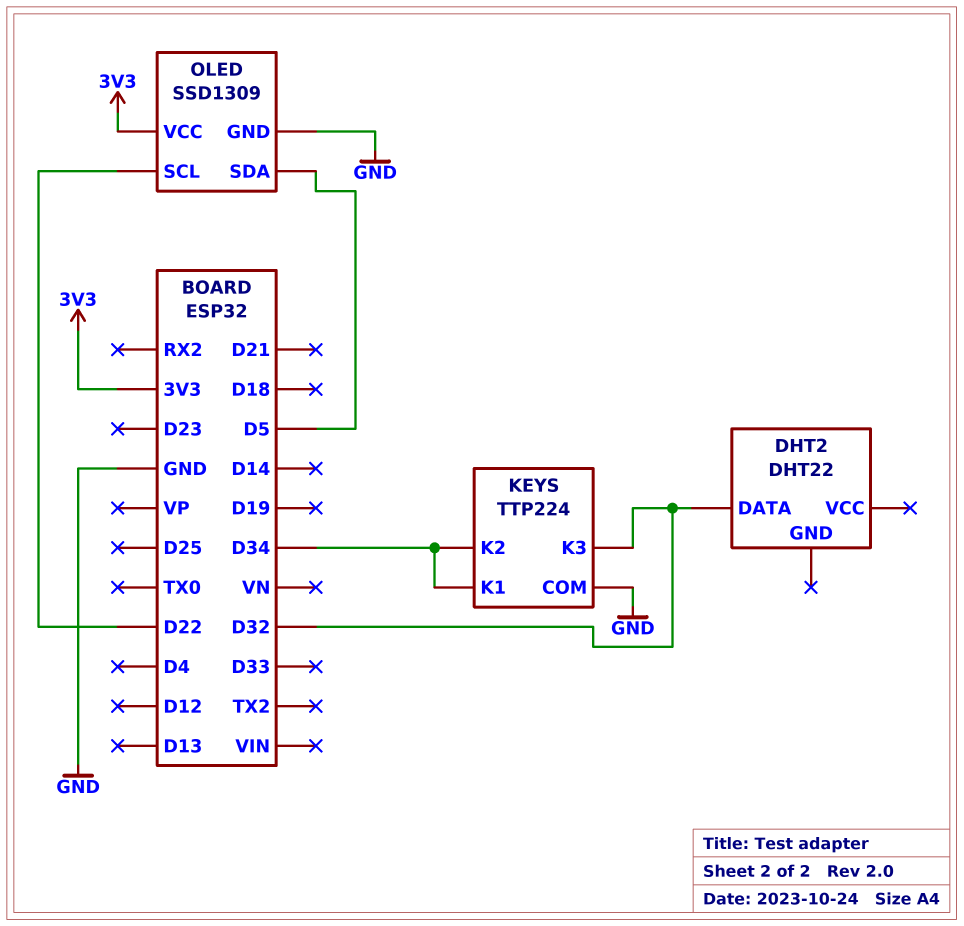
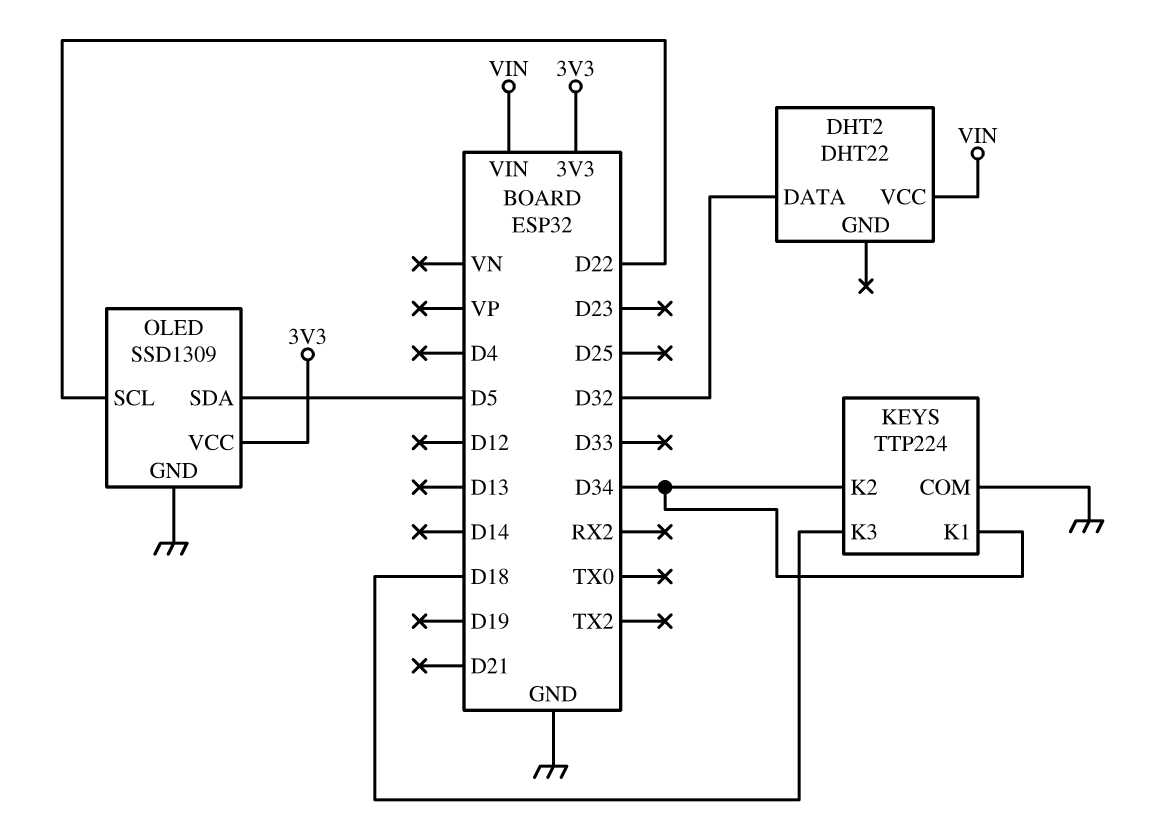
DHT2 pin VCC: none -> VIN
KEYS pin K3: D32 -> D18

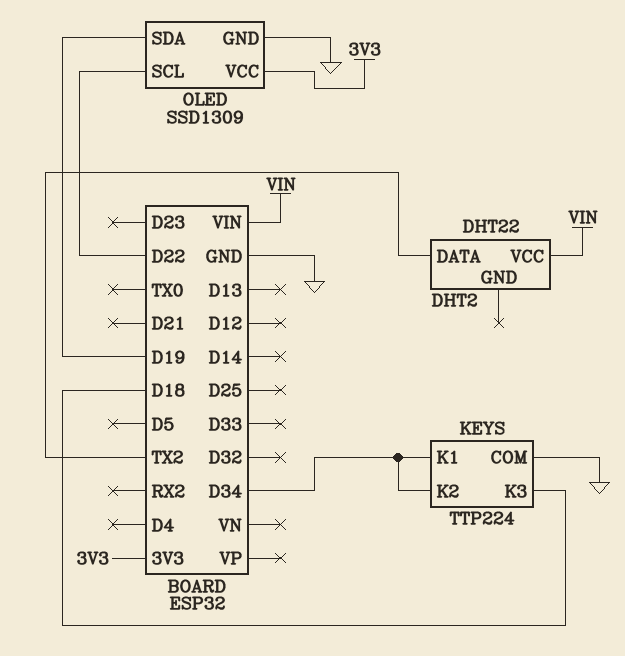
DHT2 pin DATA: D32 -> TX2
OLED pin SDA: D5 -> D19

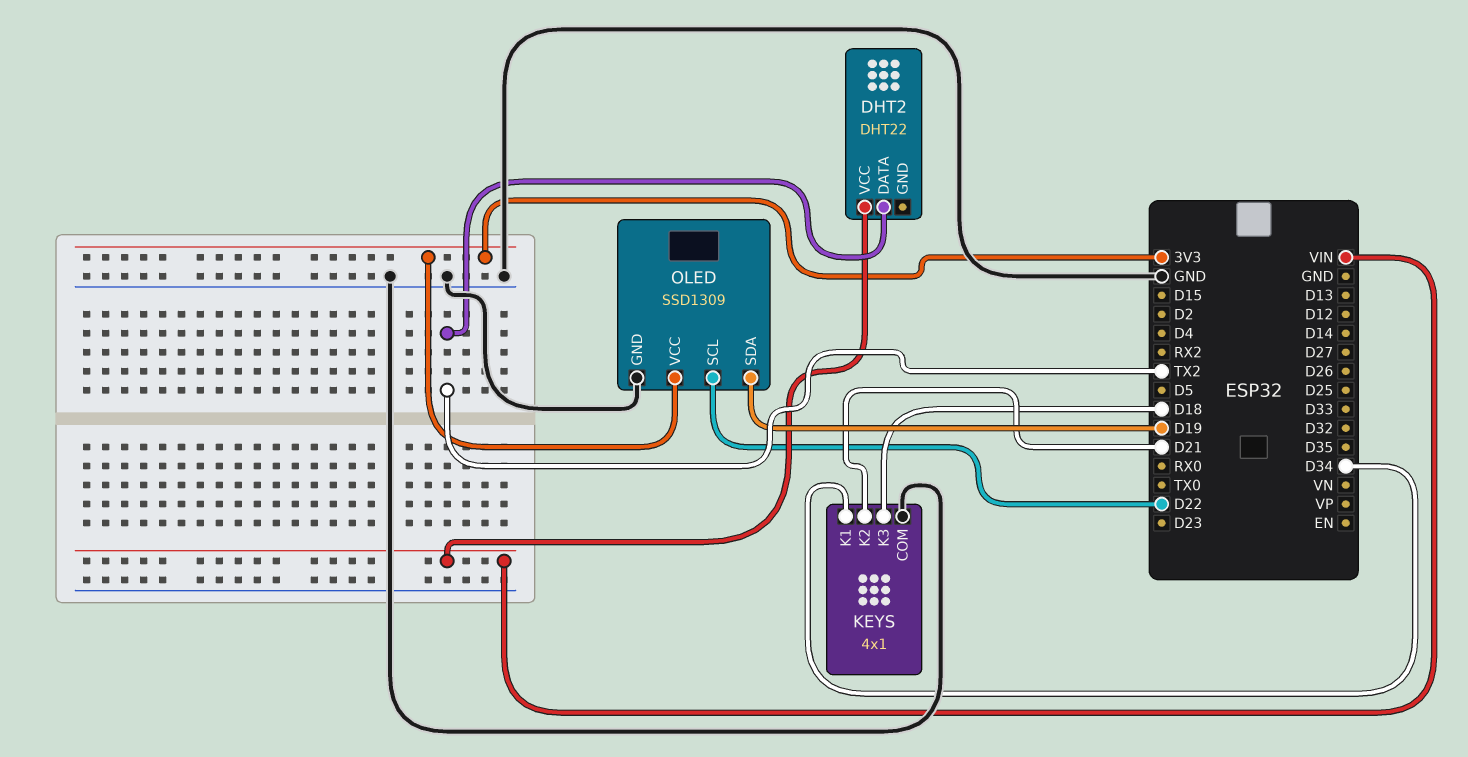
KEYS: TTP224 -> 4x1
KEYS pin K2: D34 -> D21

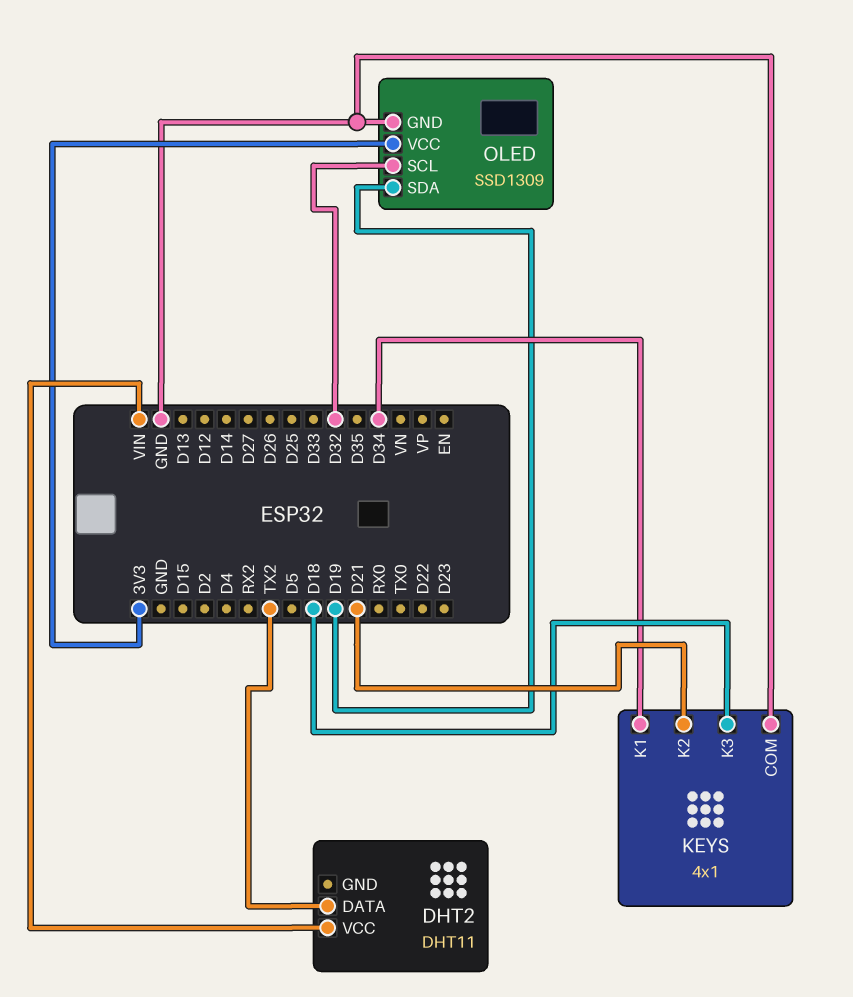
DHT2: DHT22 -> DHT11
OLED pin SCL: D22 -> D32

